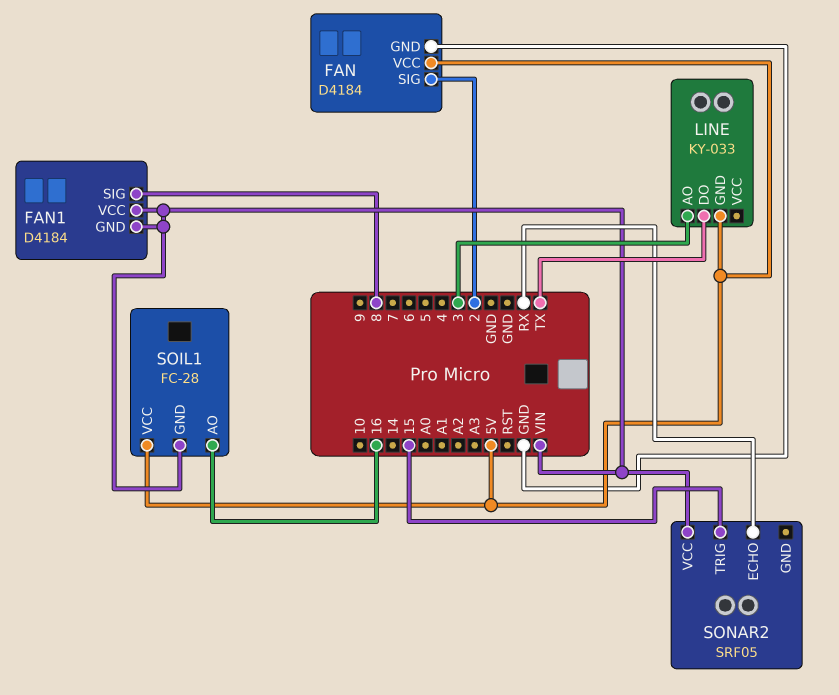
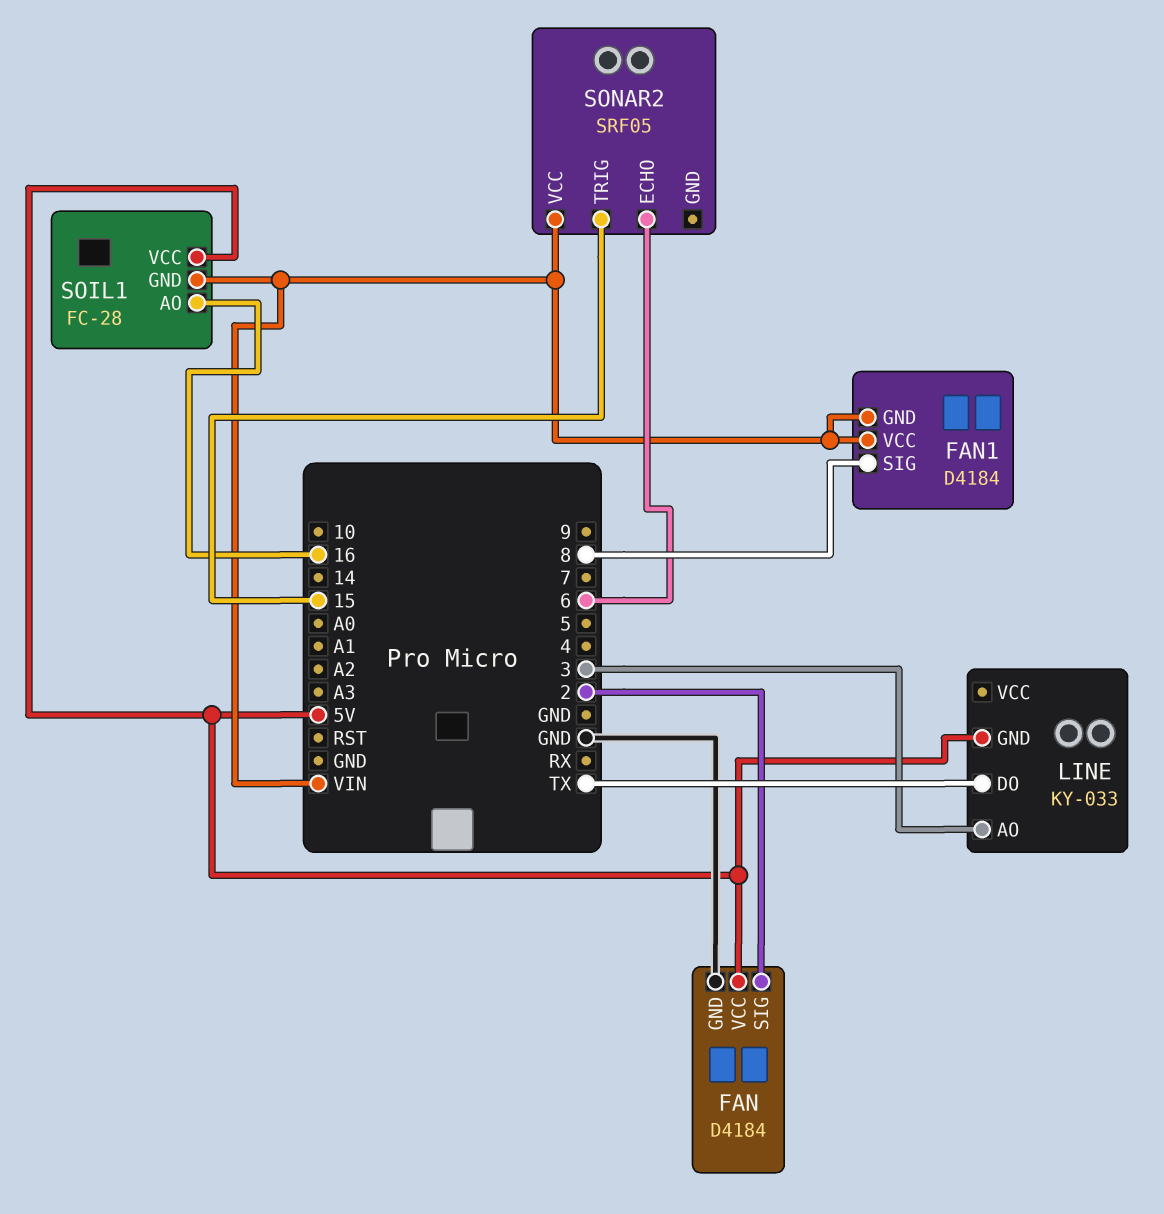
SONAR2 pin ECHO: RX -> 6

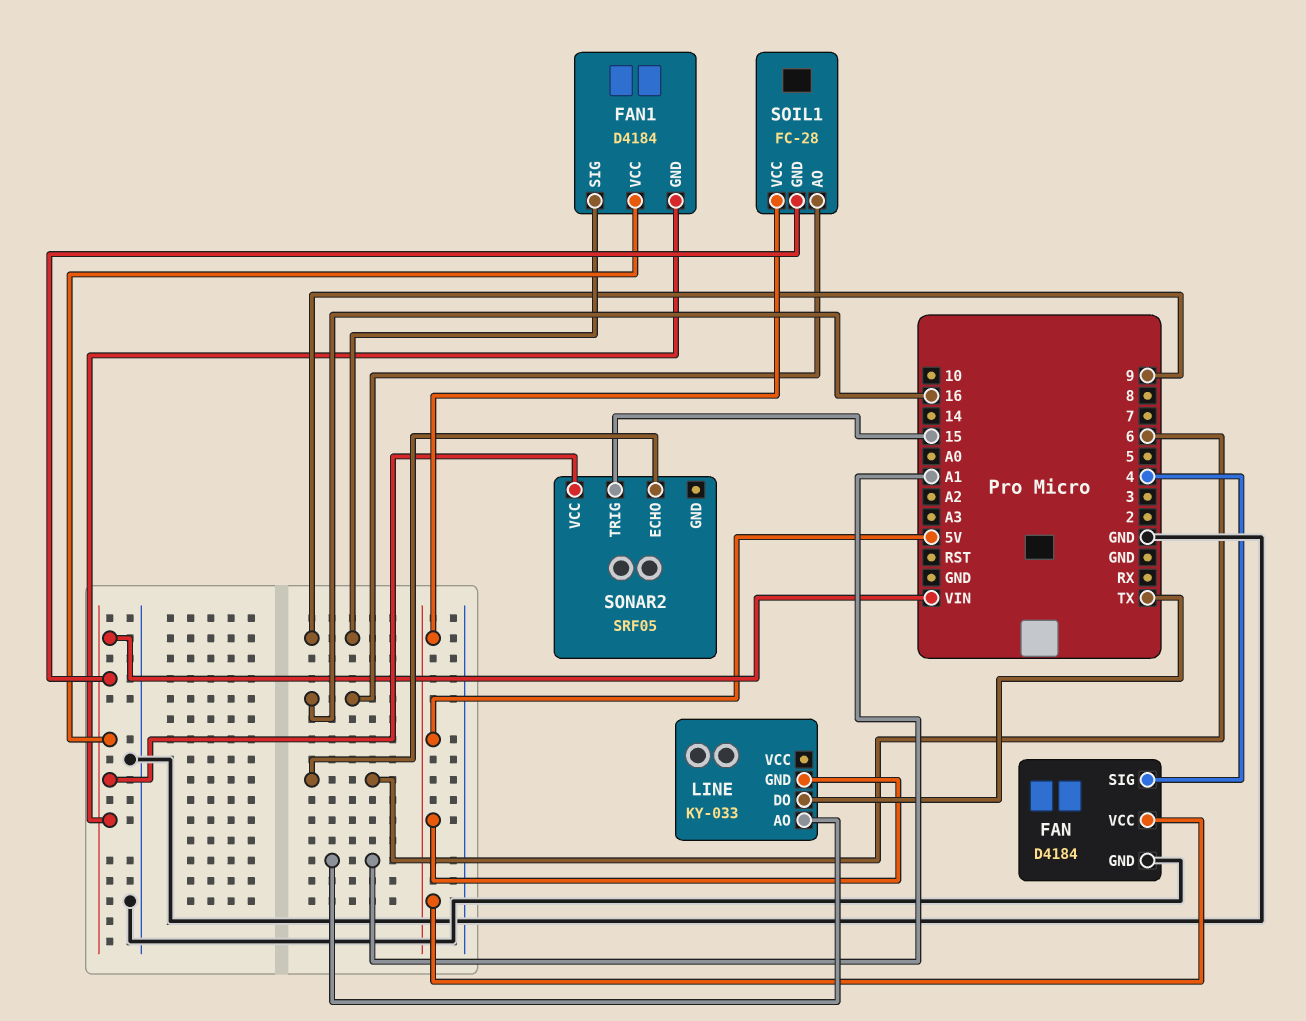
FAN pin SIG: 2 -> 4
FAN1 pin SIG: 8 -> 9
LINE pin AO: 3 -> A1

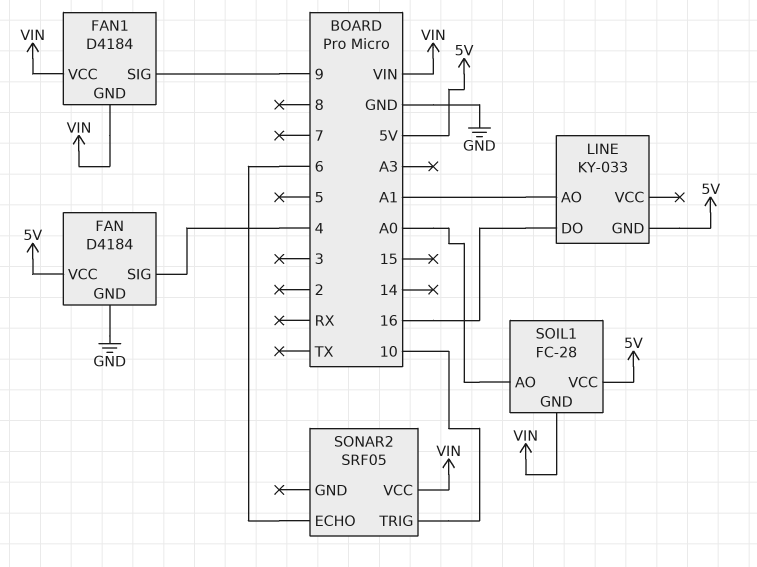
LINE pin DO: TX -> 16
SOIL1 pin AO: 16 -> A0
SONAR2 pin TRIG: 15 -> 10

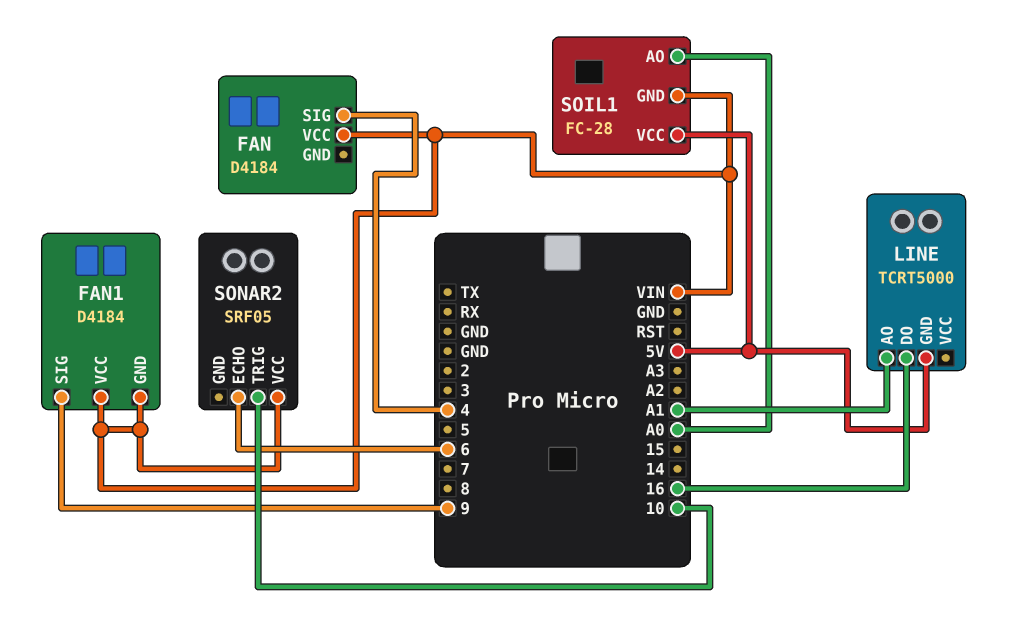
FAN pin GND: GND -> none
FAN pin VCC: 5V -> VIN
LINE: KY-033 -> TCRT5000

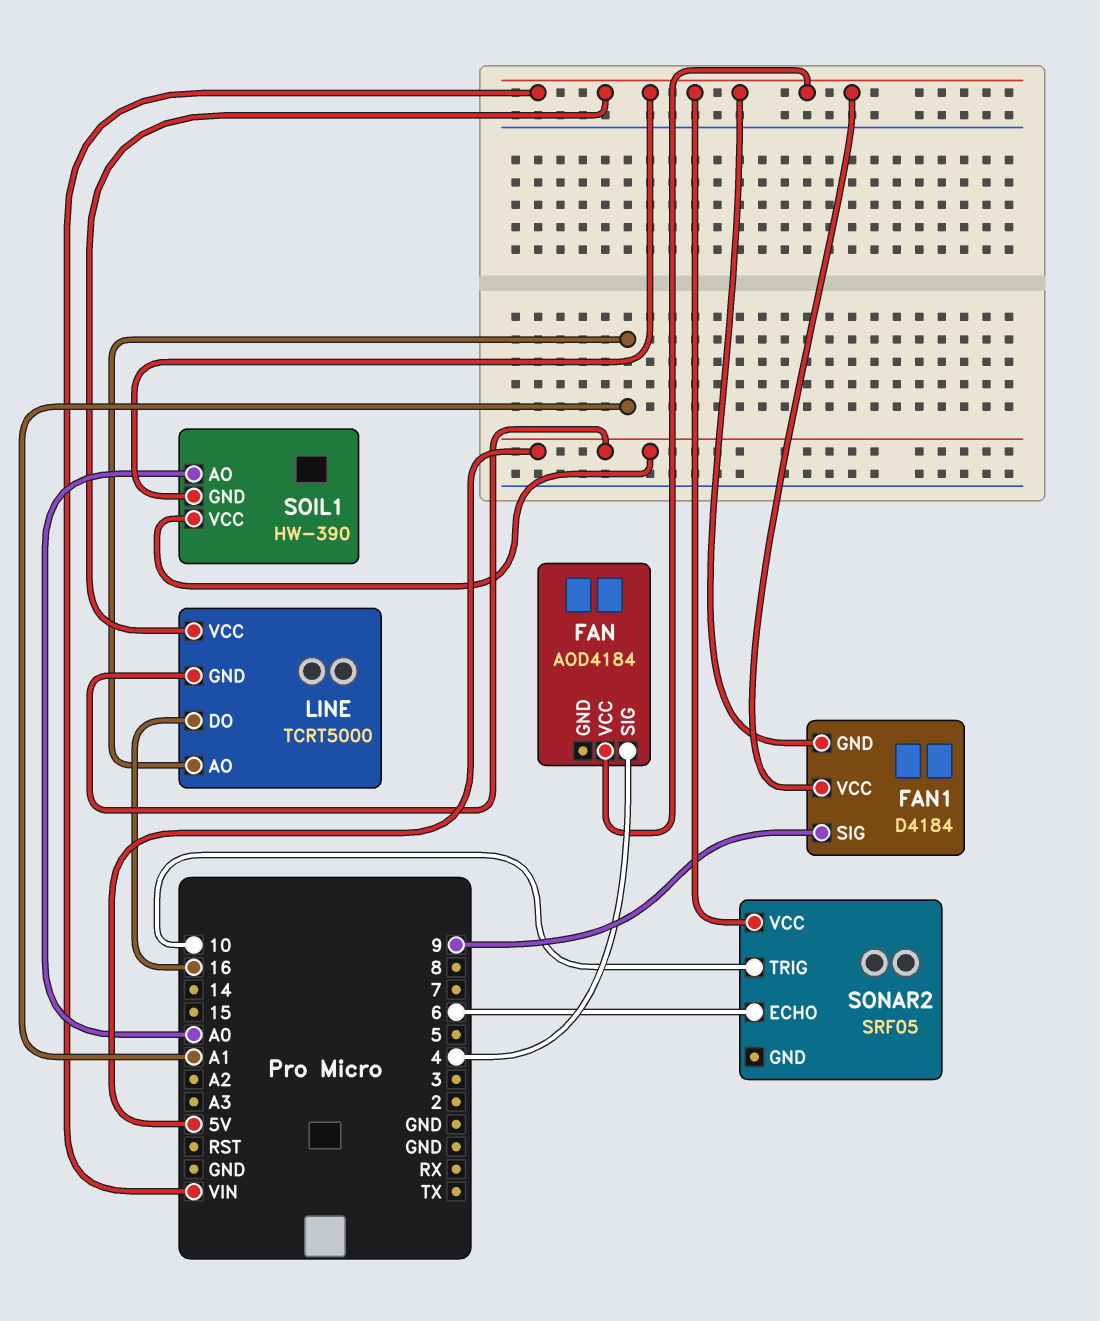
FAN: D4184 -> AOD4184
LINE pin VCC: none -> VIN
SOIL1: FC-28 -> HW-390

